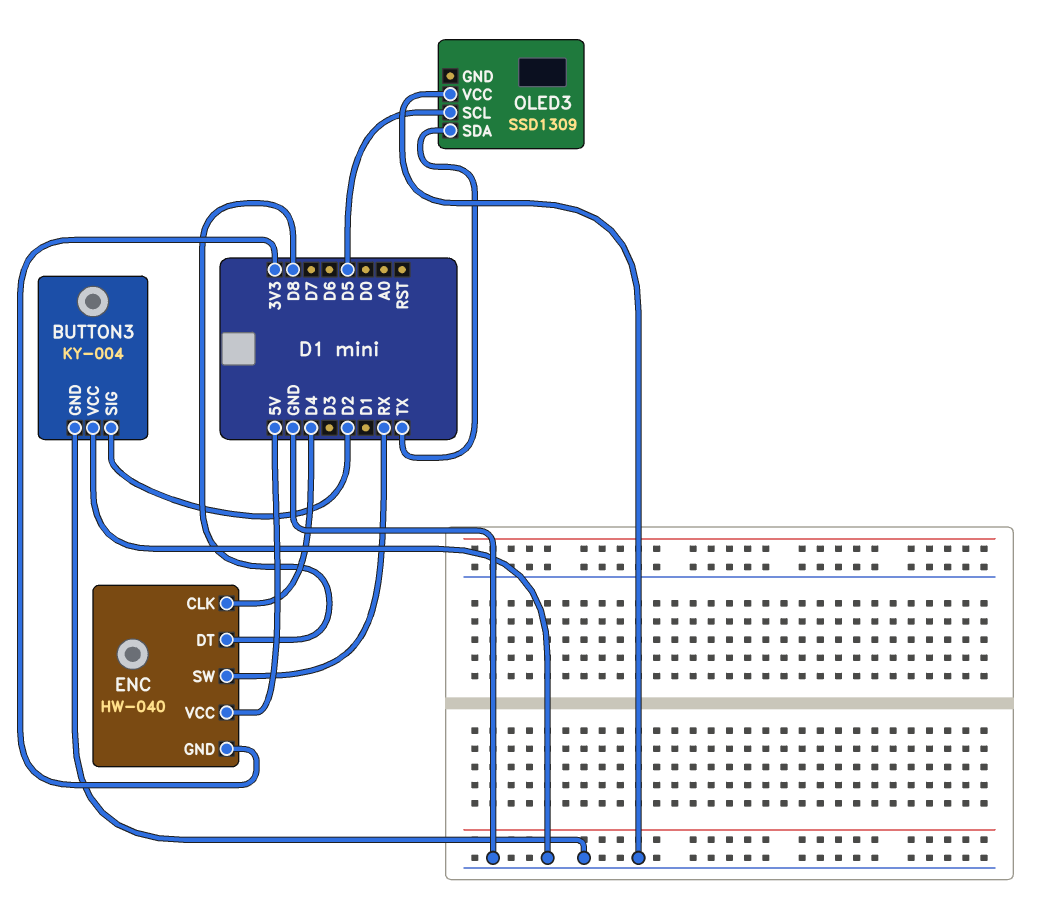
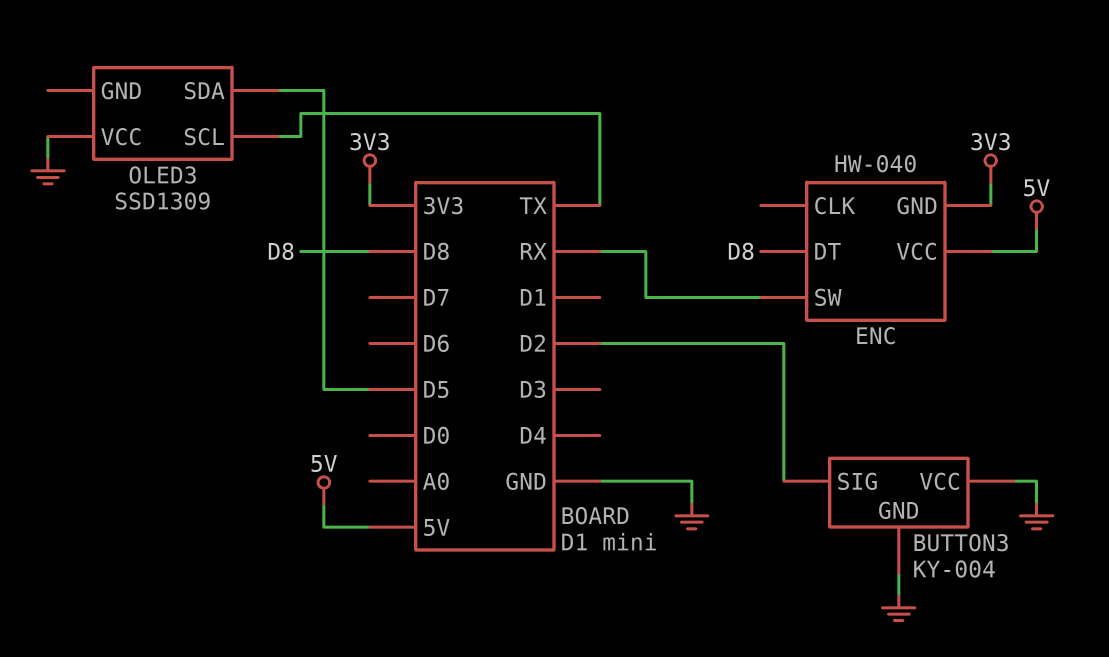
ENC pin CLK: D4 -> none
OLED3 pin SCL: D5 -> TX
OLED3 pin SDA: TX -> D5

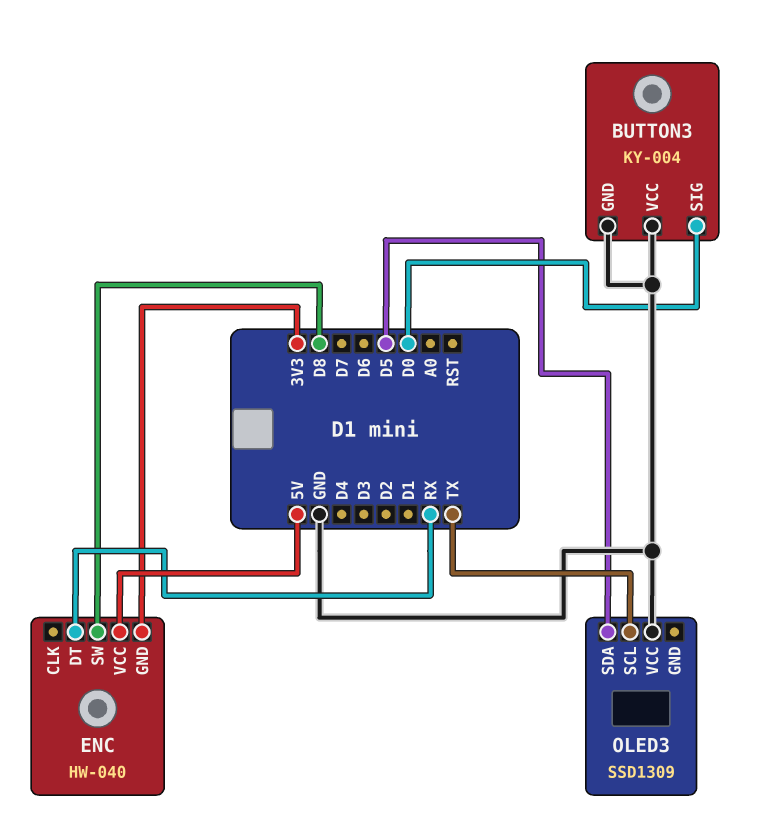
BUTTON3 pin SIG: D2 -> D0
ENC pin DT: D8 -> RX
ENC pin SW: RX -> D8

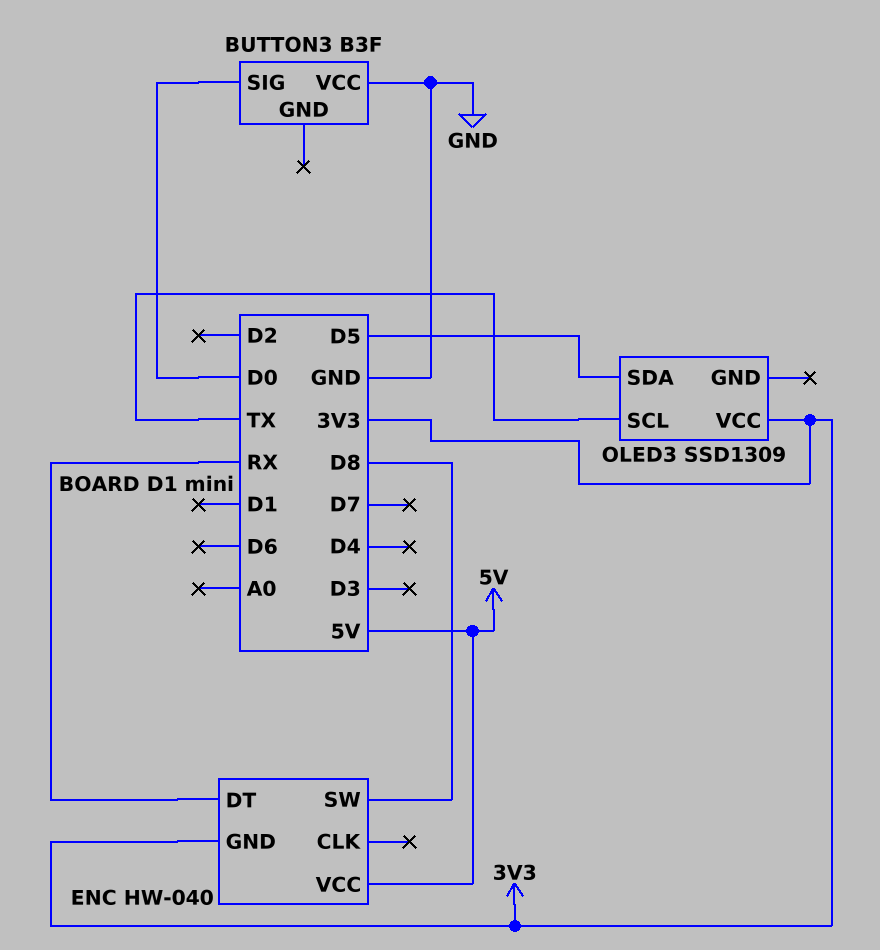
BUTTON3: KY-004 -> B3F
BUTTON3 pin GND: GND -> none
OLED3 pin VCC: GND -> 3V3

